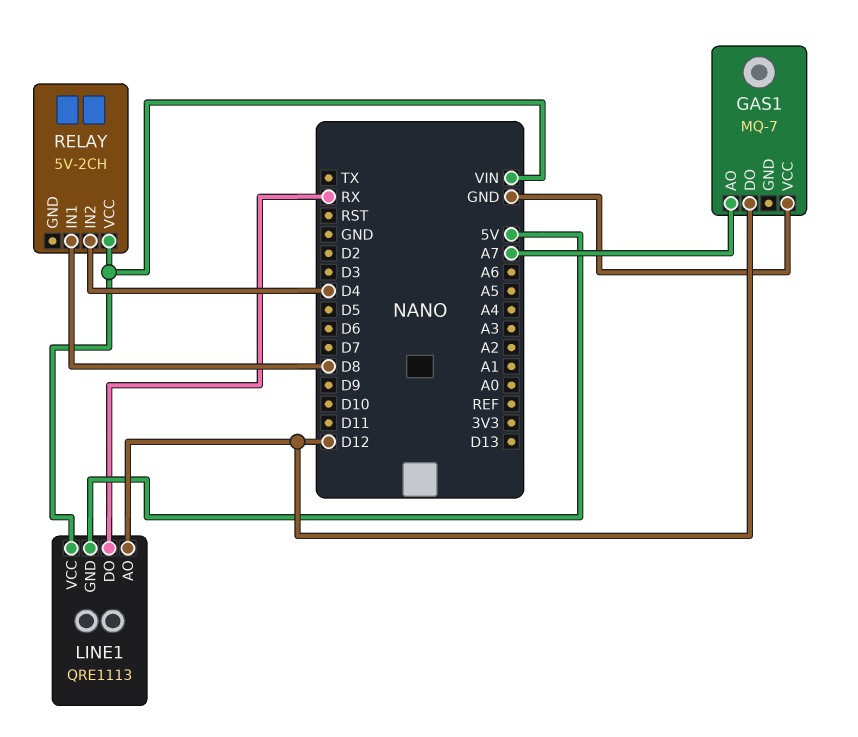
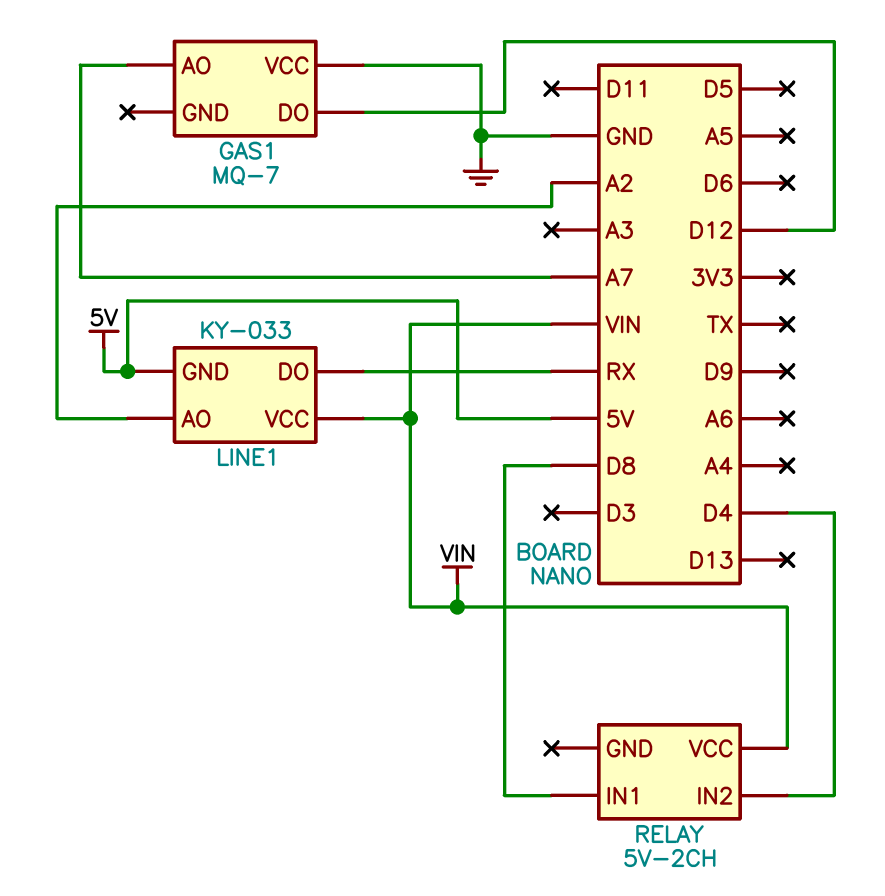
LINE1: QRE1113 -> KY-033
LINE1 pin AO: D12 -> A2

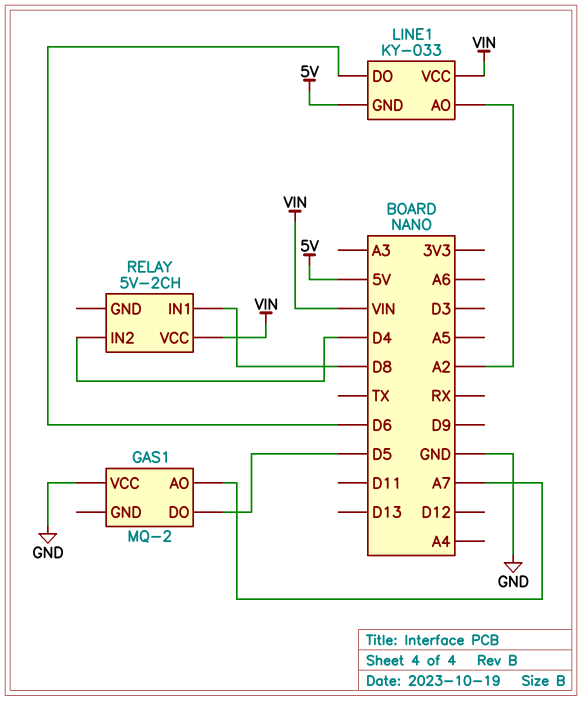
GAS1: MQ-7 -> MQ-2
GAS1 pin DO: D12 -> D5
LINE1 pin DO: RX -> D6

